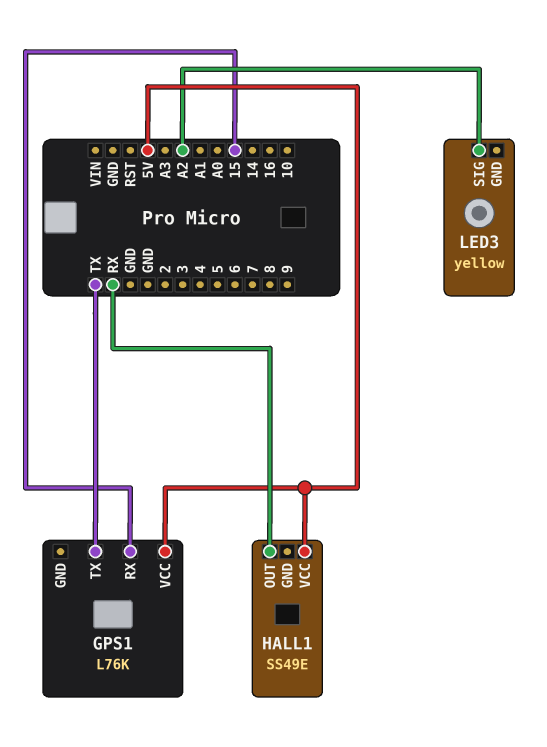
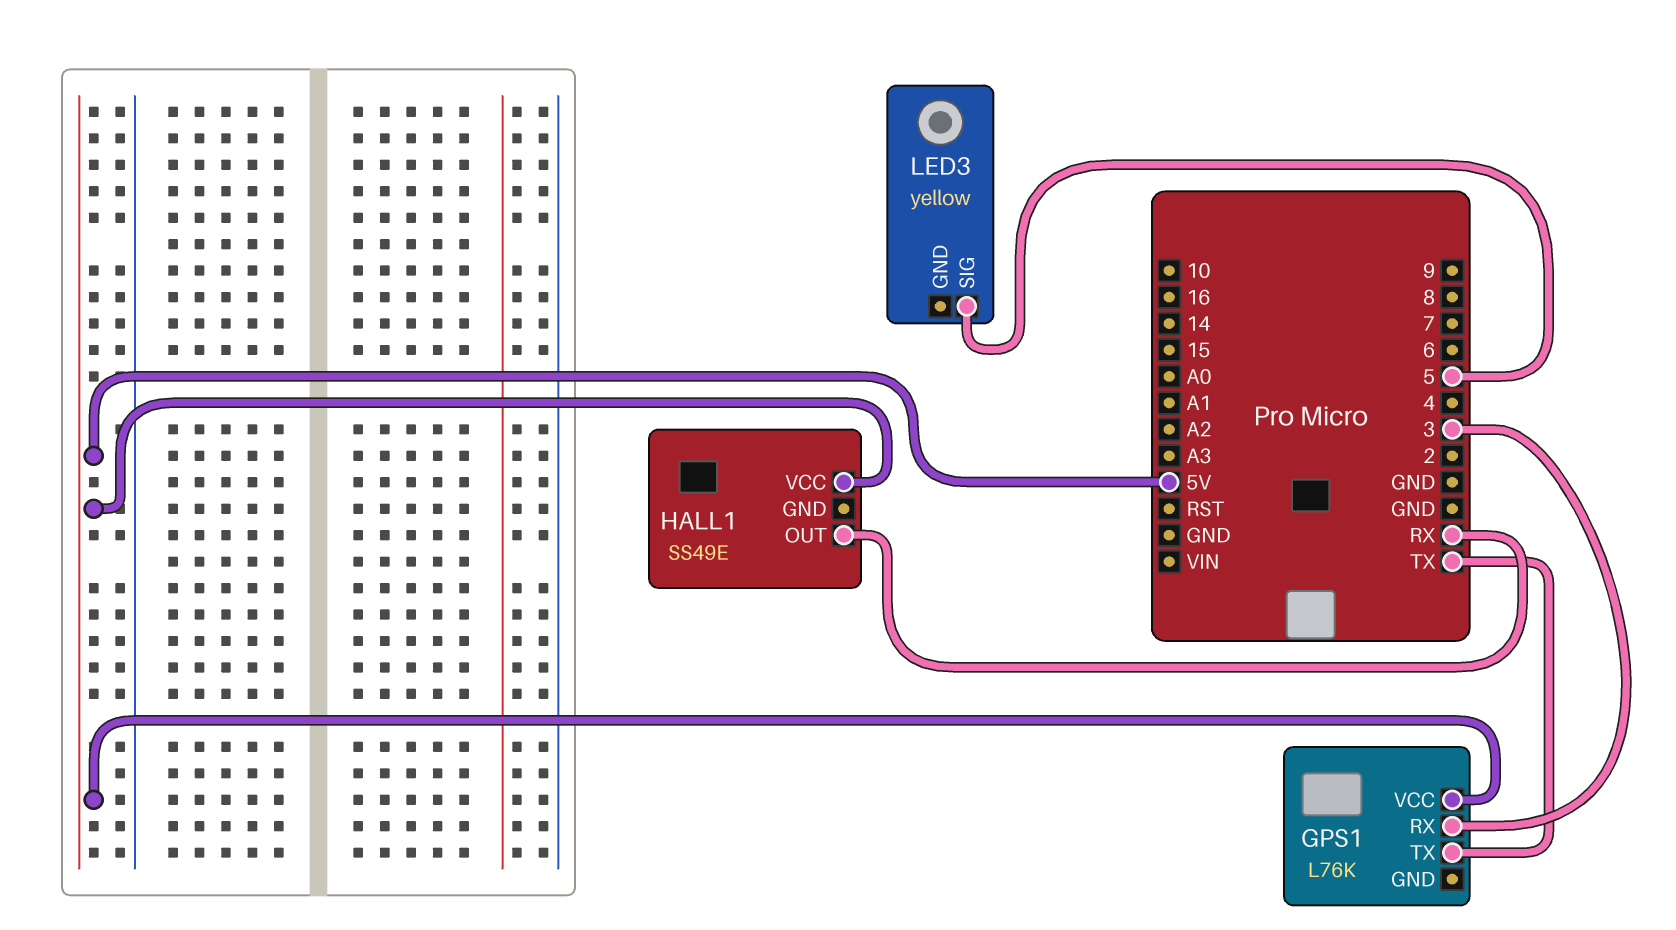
GPS1 pin RX: 15 -> 3
LED3 pin SIG: A2 -> 5

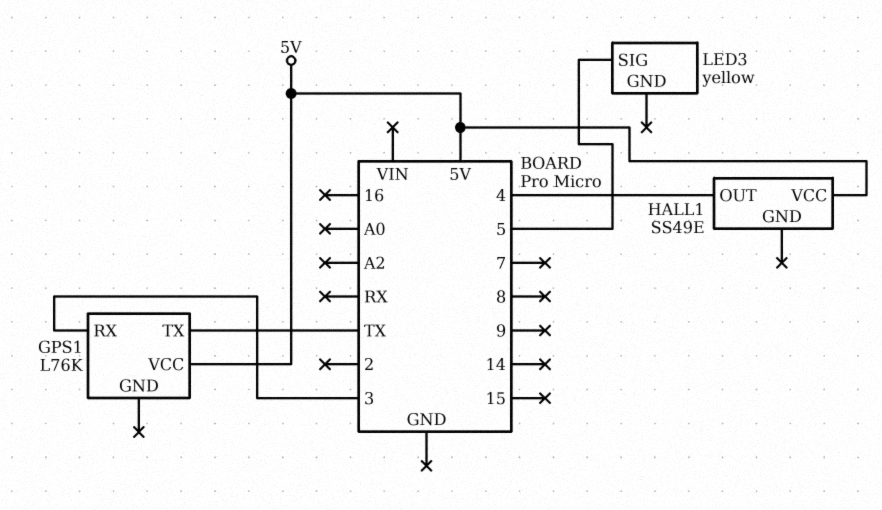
HALL1 pin OUT: RX -> 4

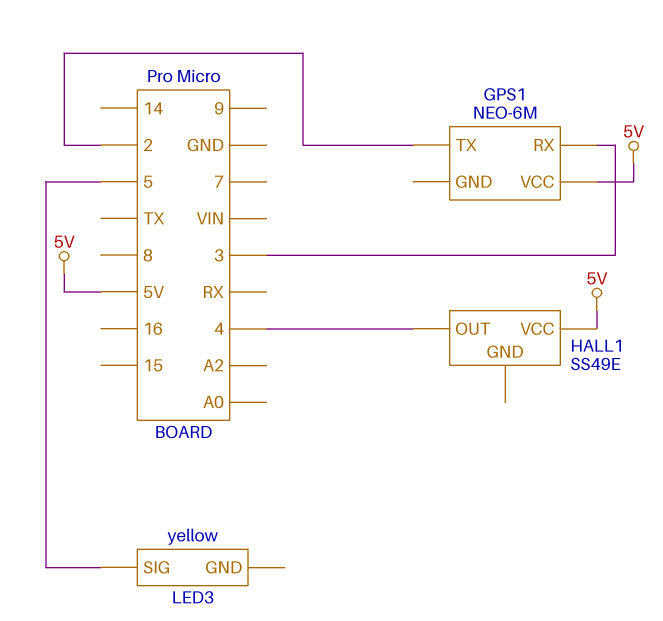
GPS1: L76K -> NEO-6M
GPS1 pin TX: TX -> 2

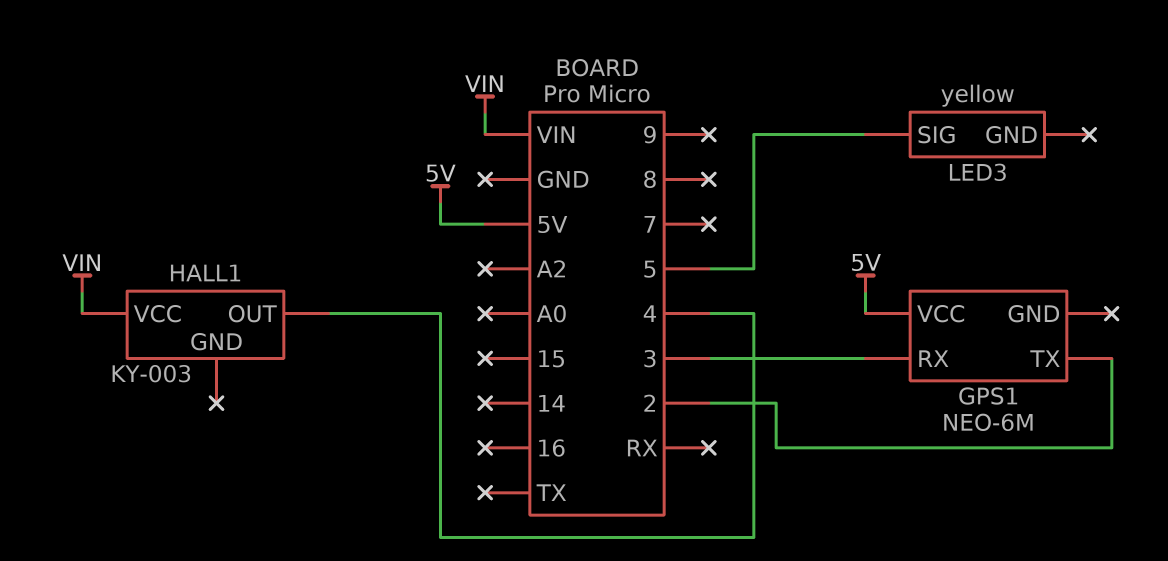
HALL1: SS49E -> KY-003
HALL1 pin VCC: 5V -> VIN

